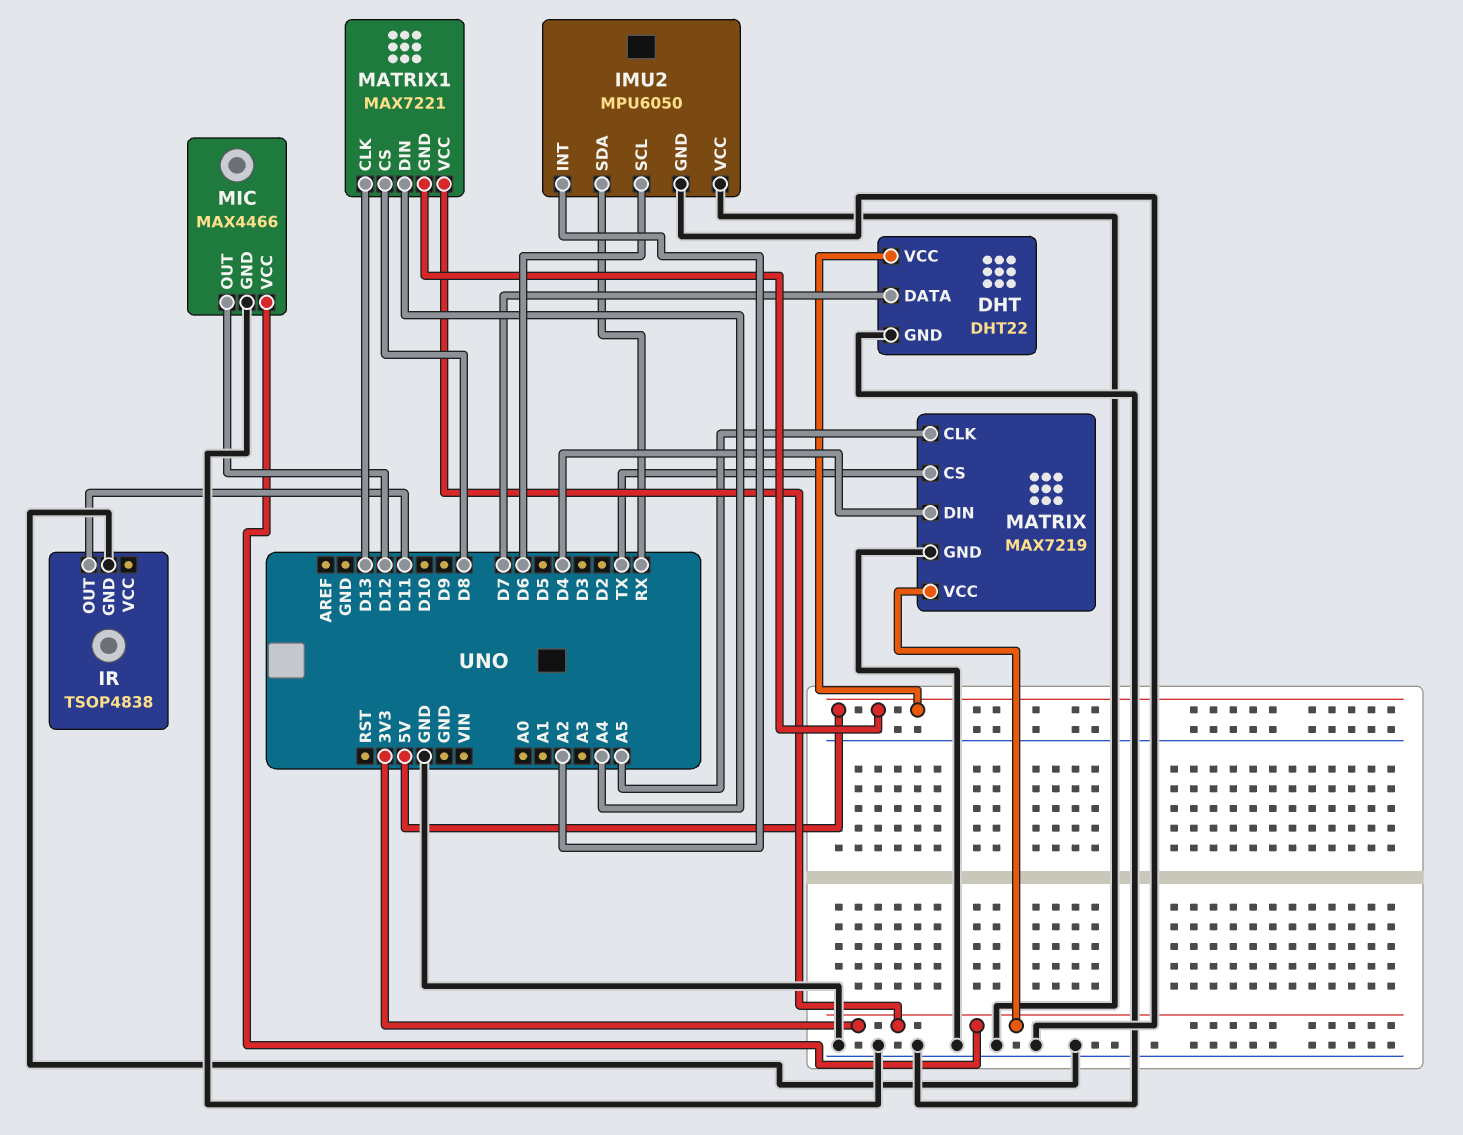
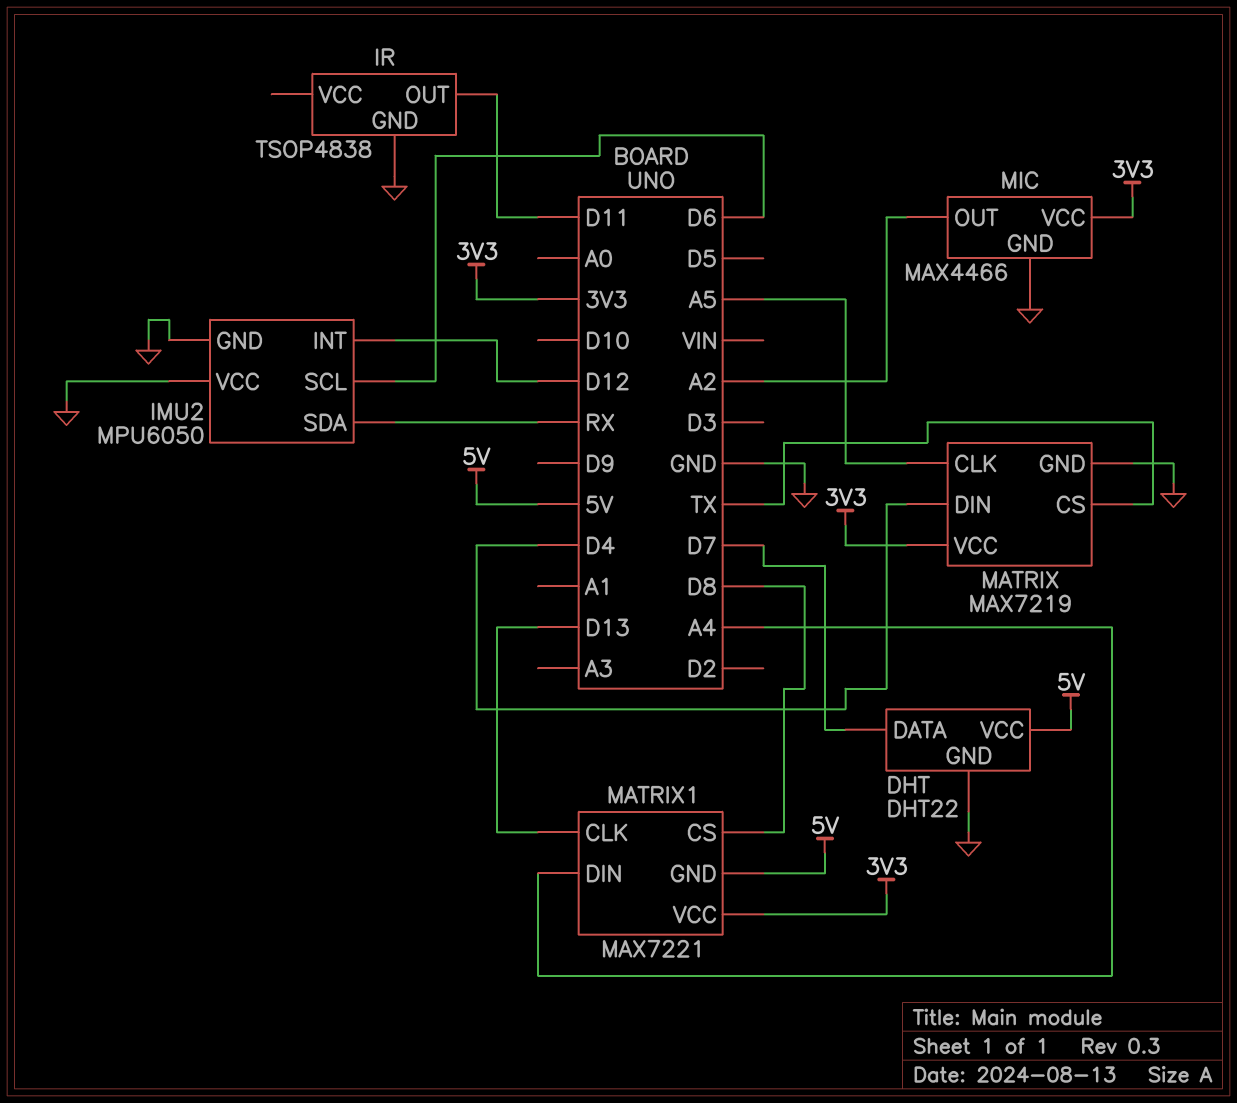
IMU2 pin INT: A2 -> D12
MIC pin OUT: D12 -> A2

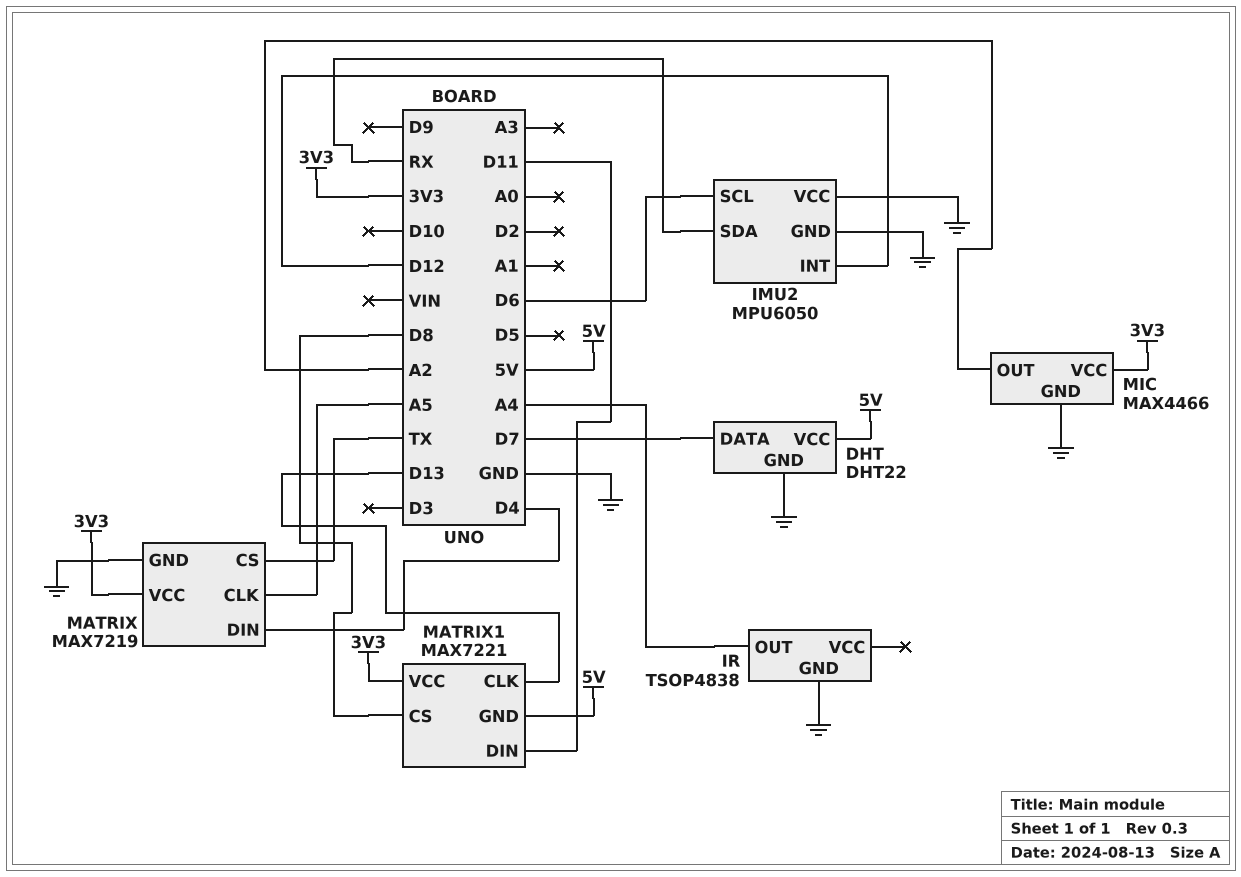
IR pin OUT: D11 -> A4
MATRIX1 pin DIN: A4 -> D11

